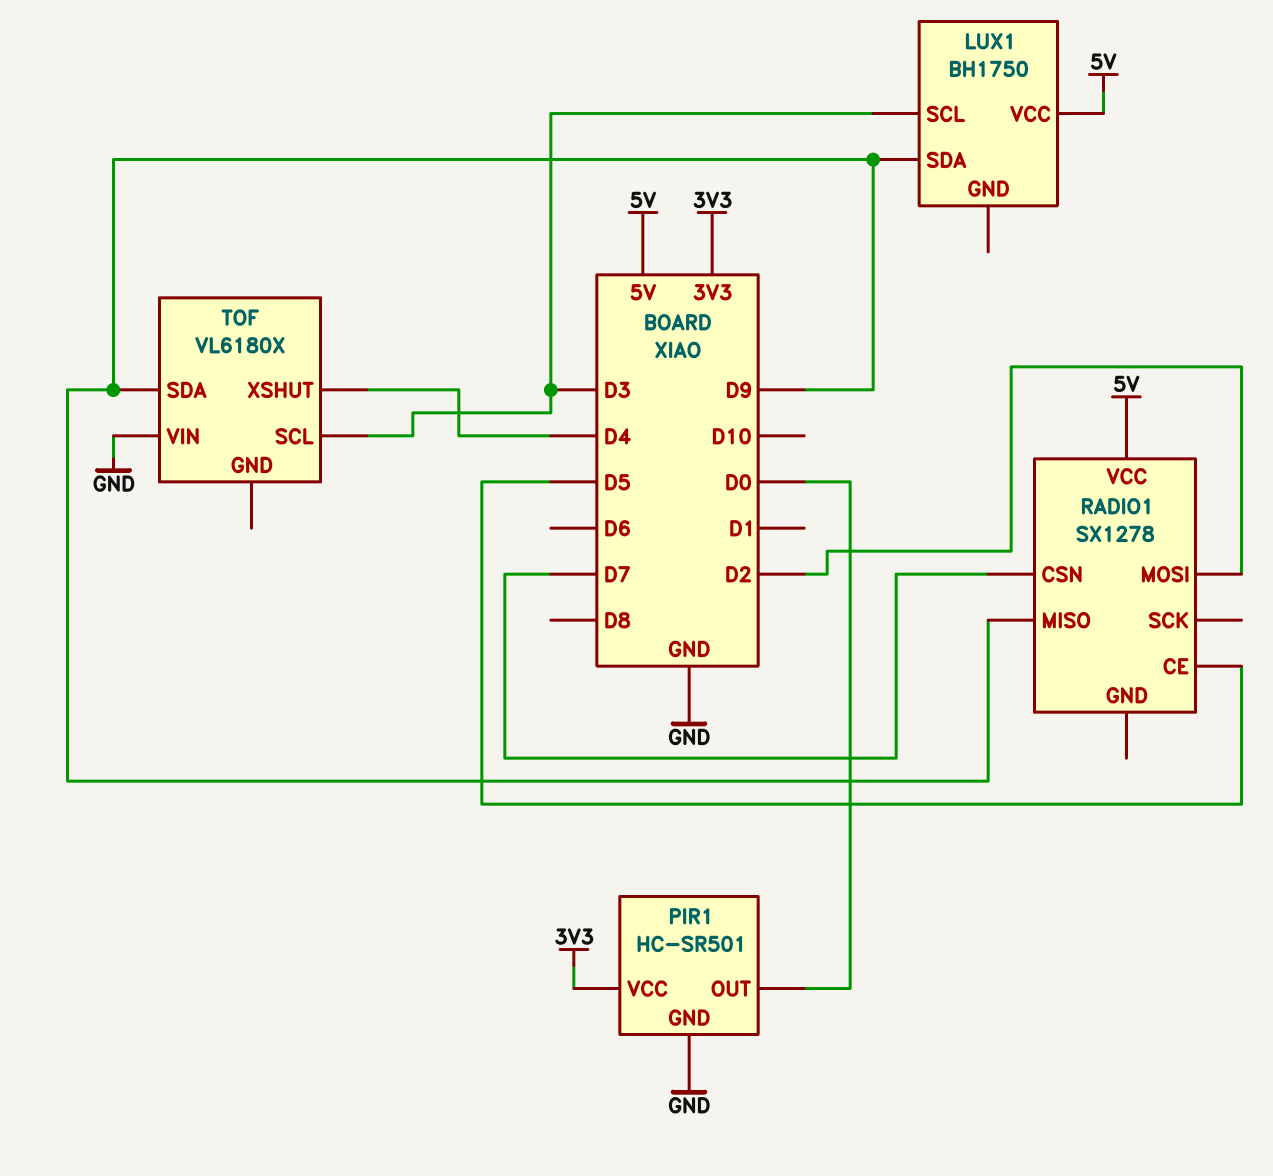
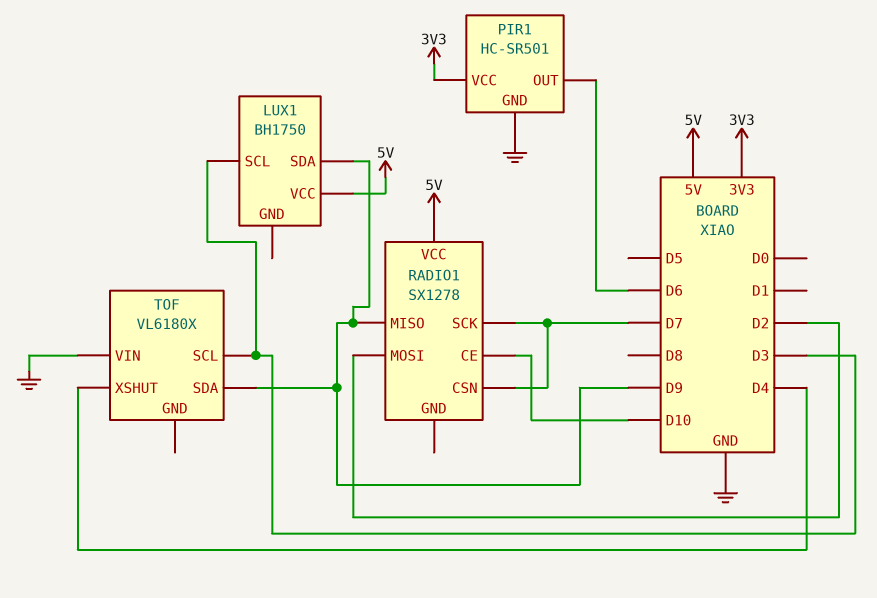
PIR1 pin OUT: D0 -> D6
RADIO1 pin CE: D5 -> D10
RADIO1 pin SCK: none -> D7

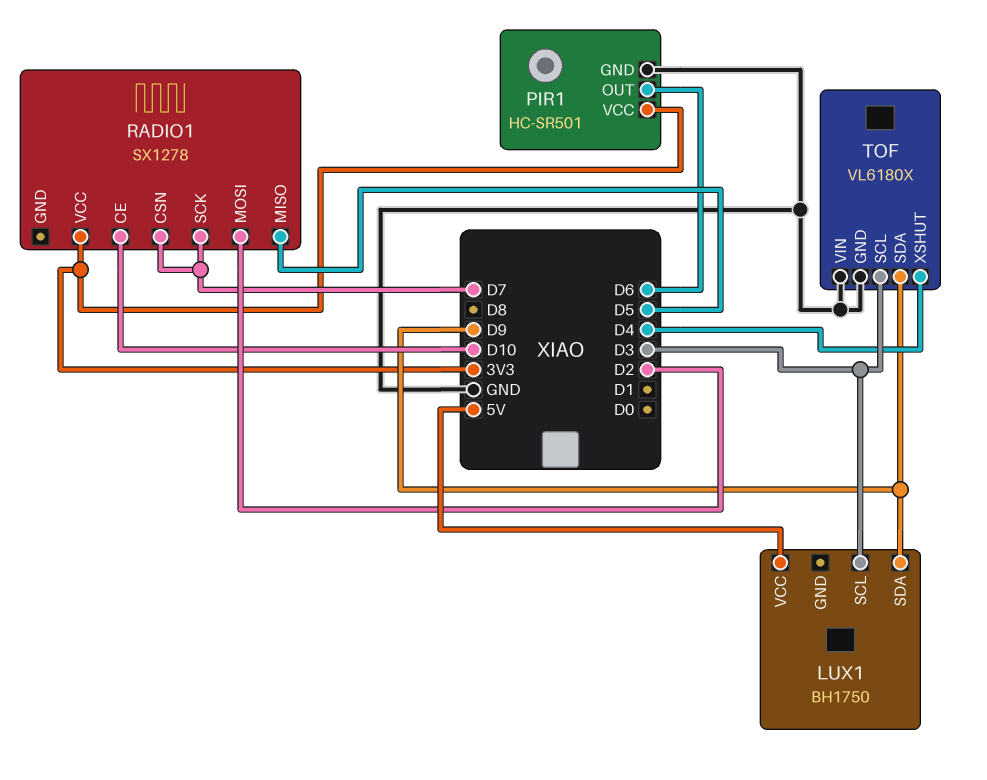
RADIO1 pin MISO: D9 -> D5
RADIO1 pin VCC: 5V -> 3V3
TOF pin GND: none -> GND

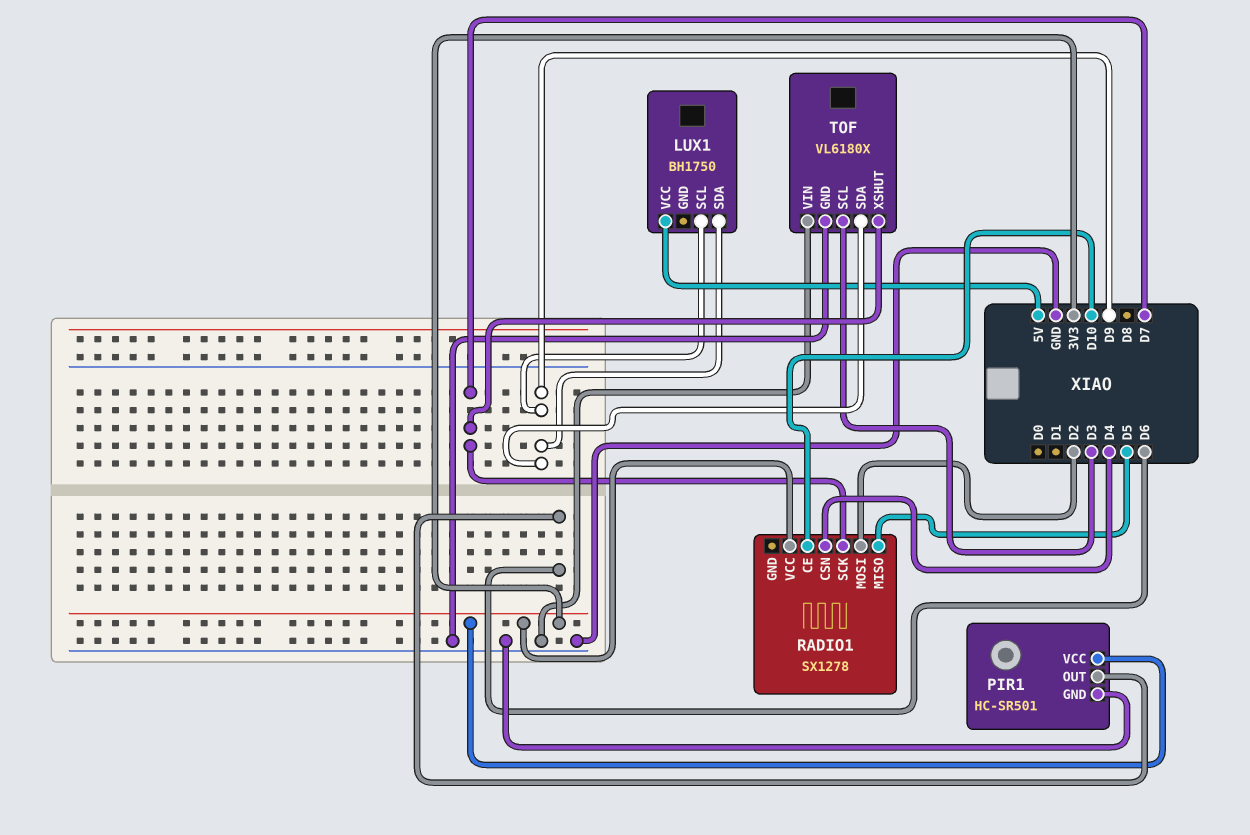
LUX1 pin SCL: D3 -> D9
RADIO1 pin CSN: D7 -> D4
TOF pin XSHUT: D4 -> D7

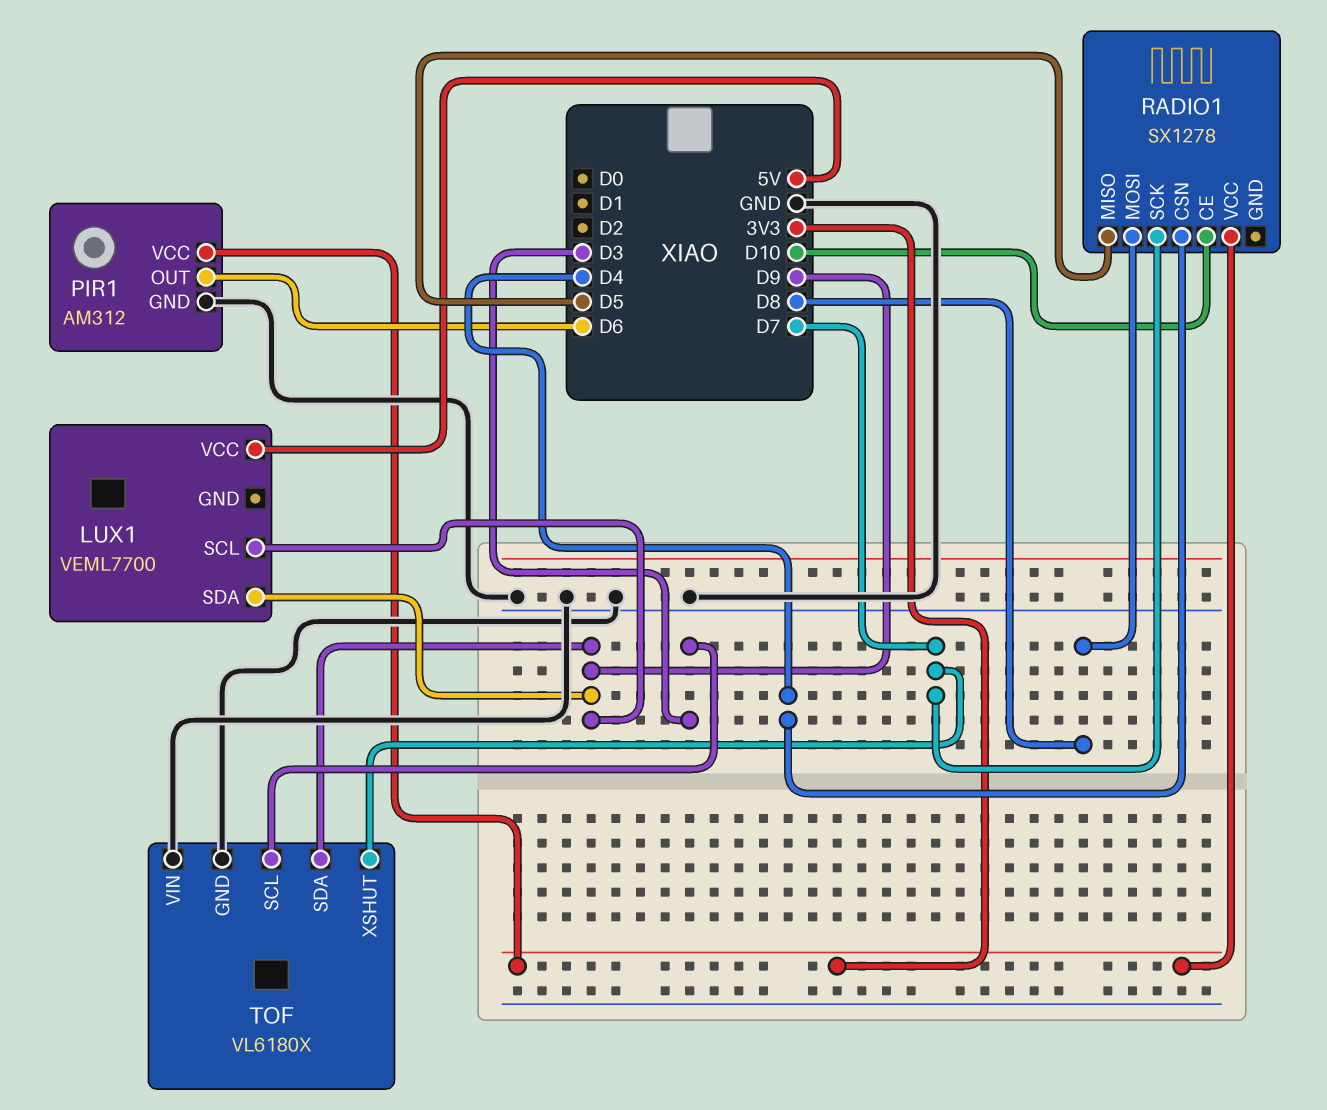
LUX1: BH1750 -> VEML7700
PIR1: HC-SR501 -> AM312
RADIO1 pin MOSI: D2 -> D8

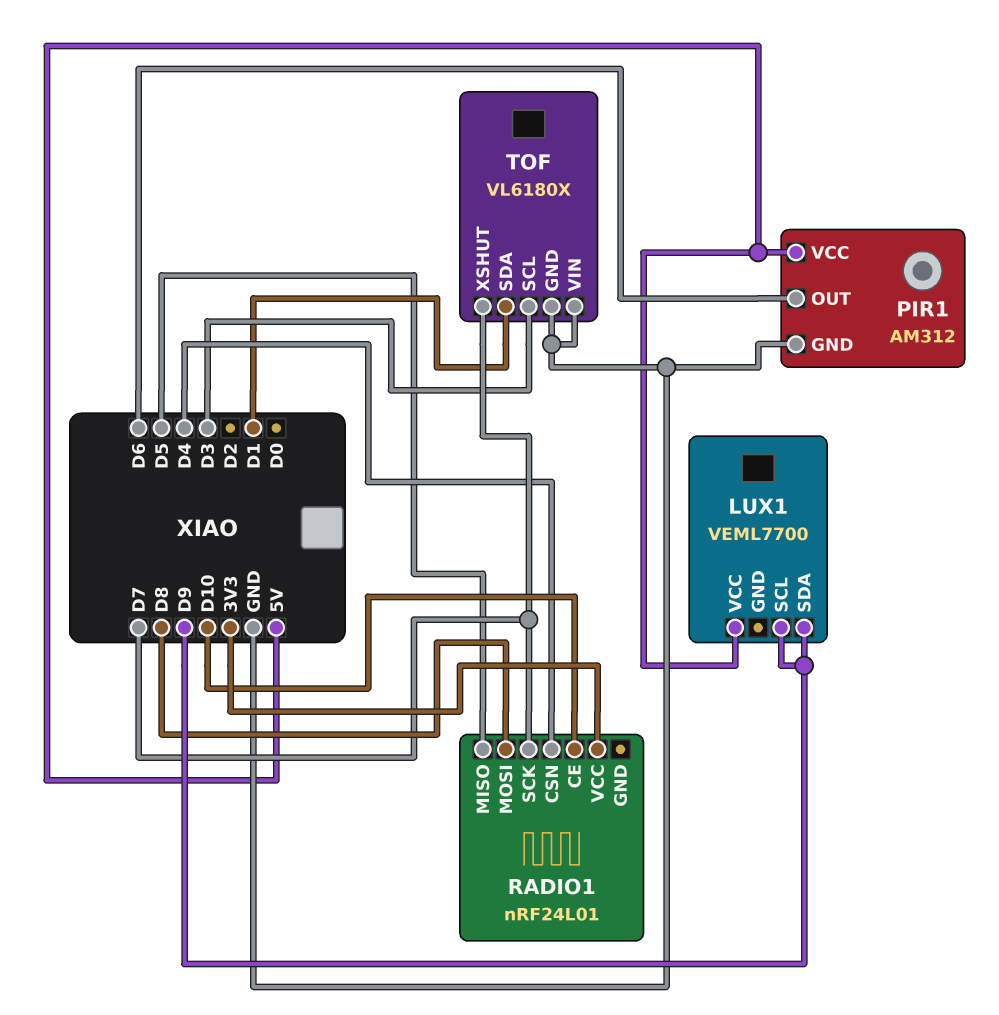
PIR1 pin VCC: 3V3 -> 5V
RADIO1: SX1278 -> nRF24L01
TOF pin SDA: D9 -> D1

